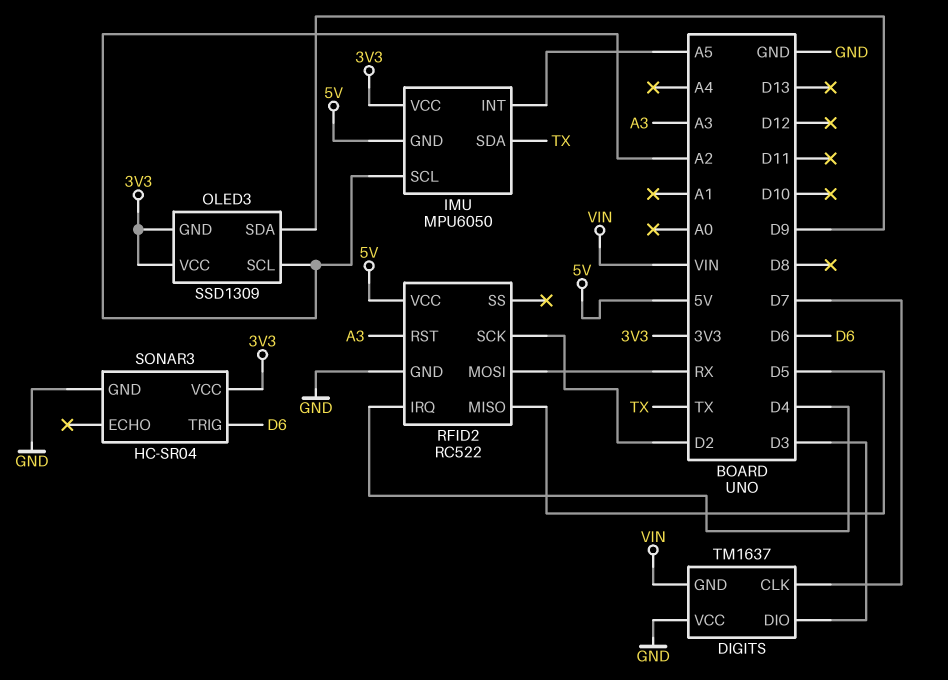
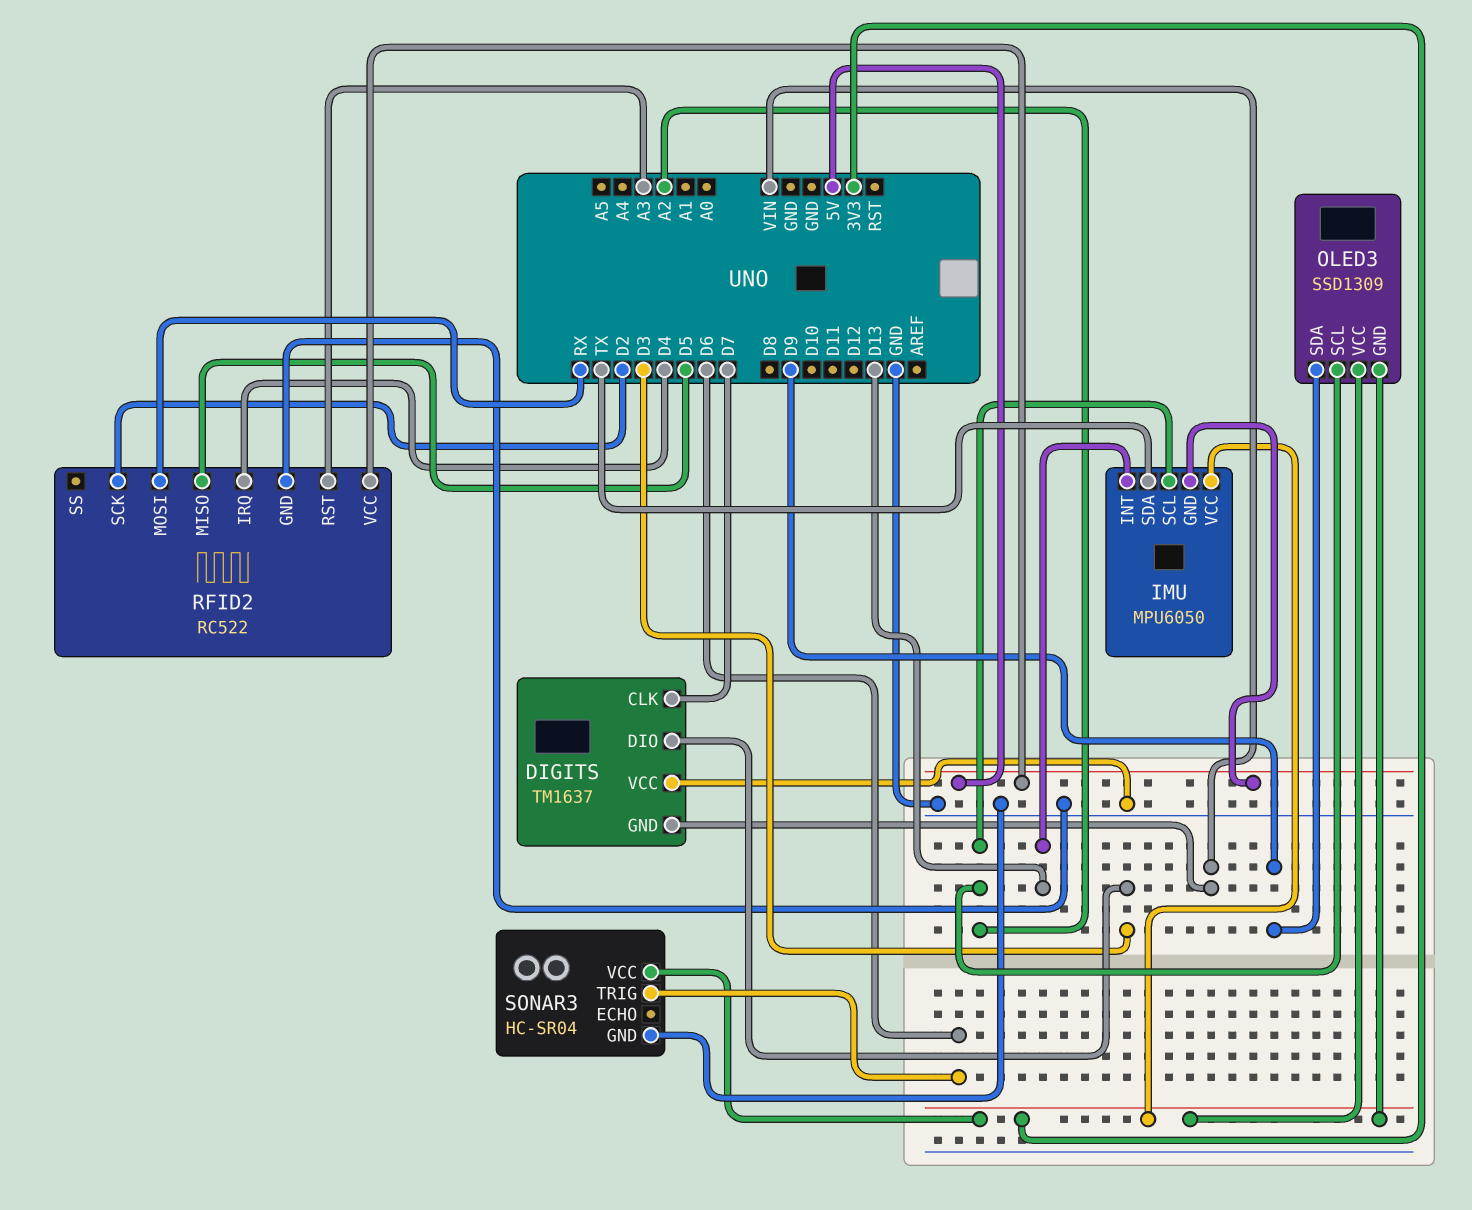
IMU pin INT: A5 -> D13

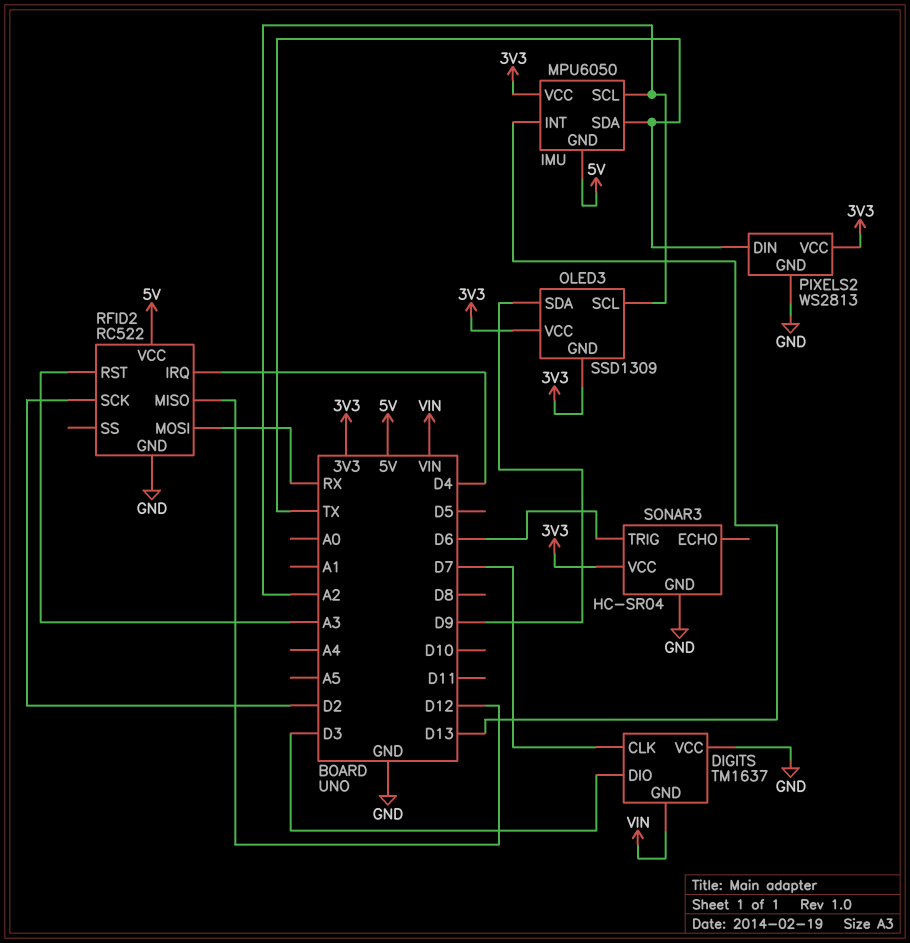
PIXELS2: none -> WS2813
PIXELS2 pin DIN: none -> TX
PIXELS2 pin GND: none -> GND
PIXELS2 pin VCC: none -> 3V3
RFID2 pin MISO: D5 -> D12

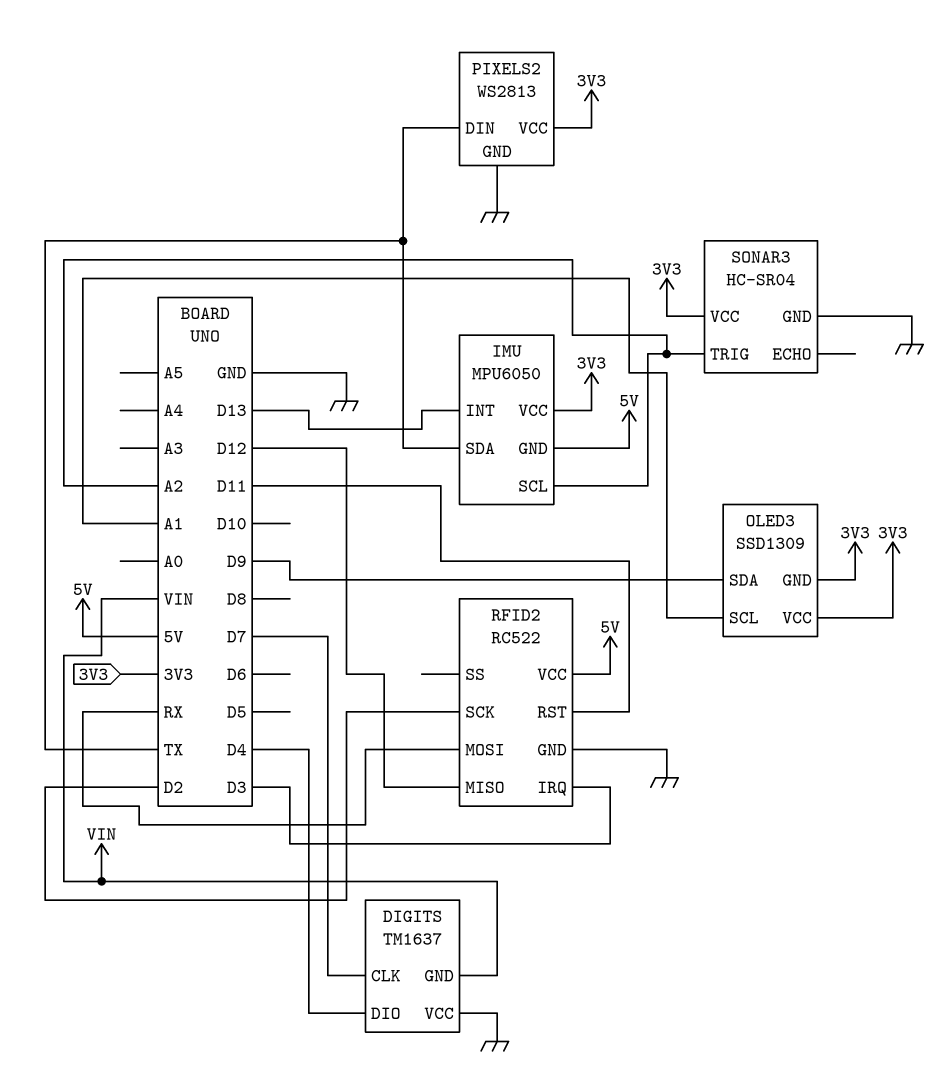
DIGITS pin DIO: D3 -> D4
OLED3 pin SCL: A2 -> A1
RFID2 pin IRQ: D4 -> D3
RFID2 pin RST: A3 -> D11
SONAR3 pin TRIG: D6 -> A2

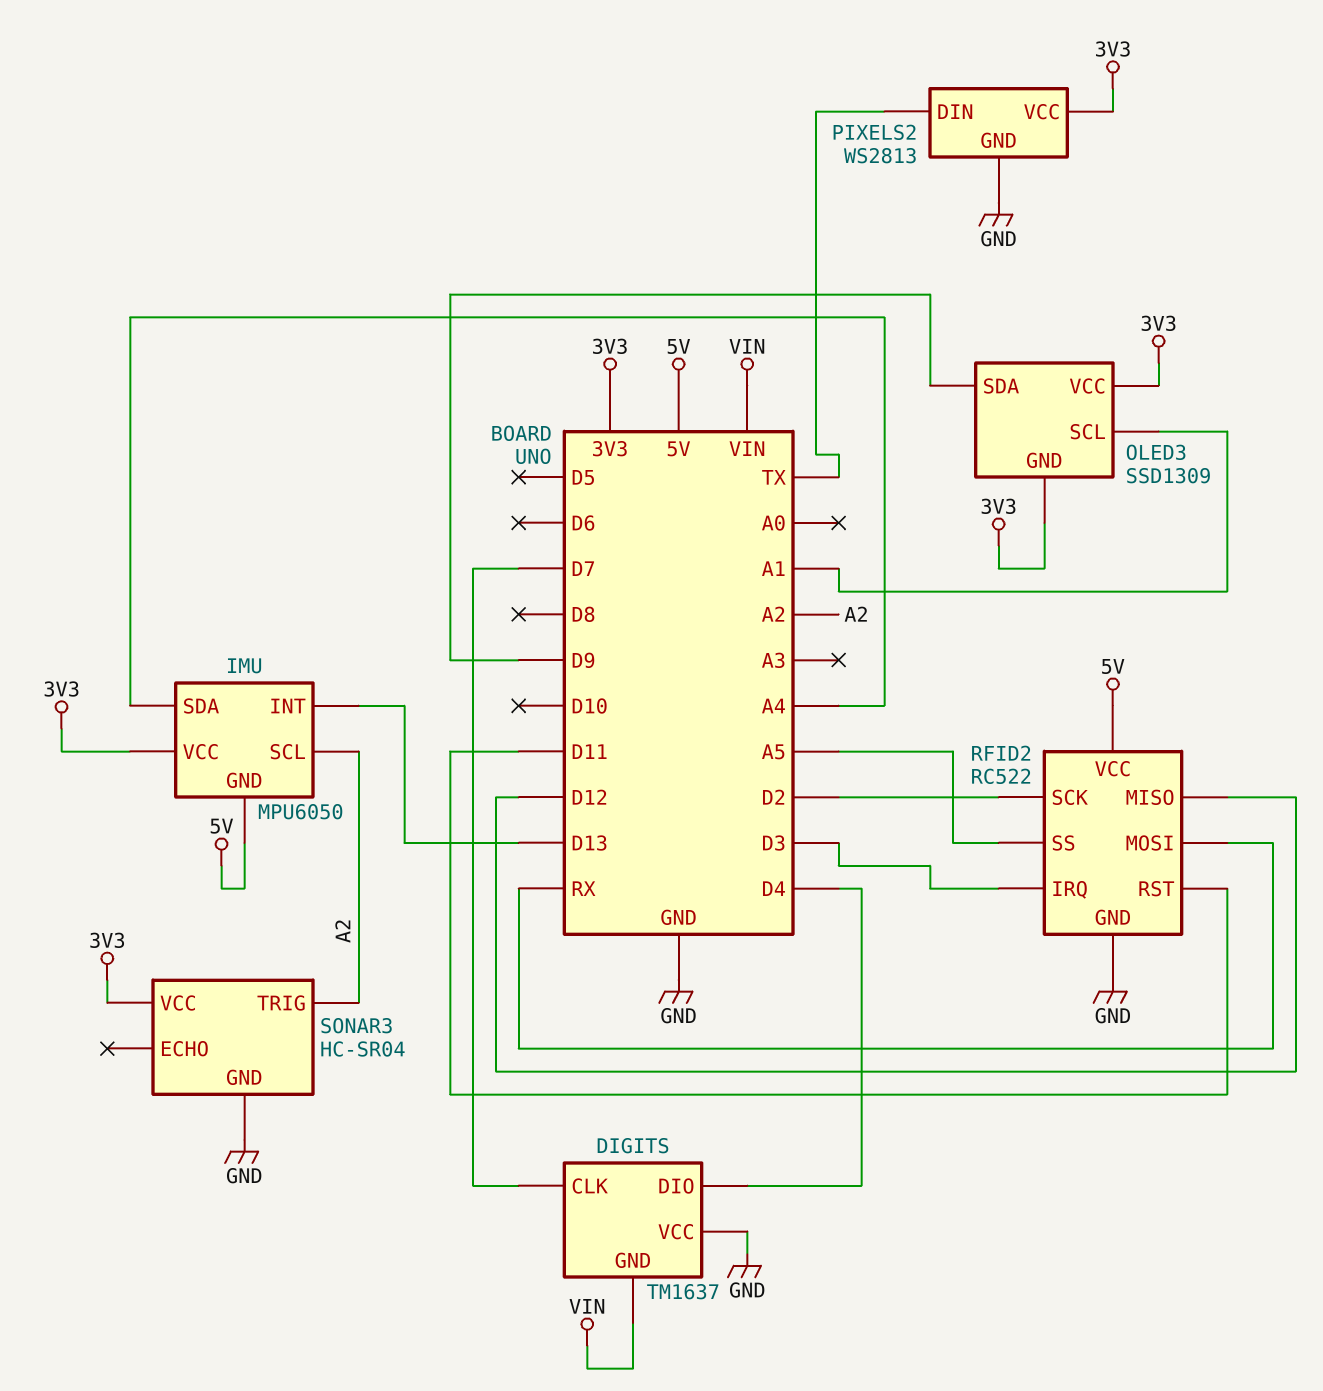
IMU pin SDA: TX -> A4
RFID2 pin SS: none -> A5

